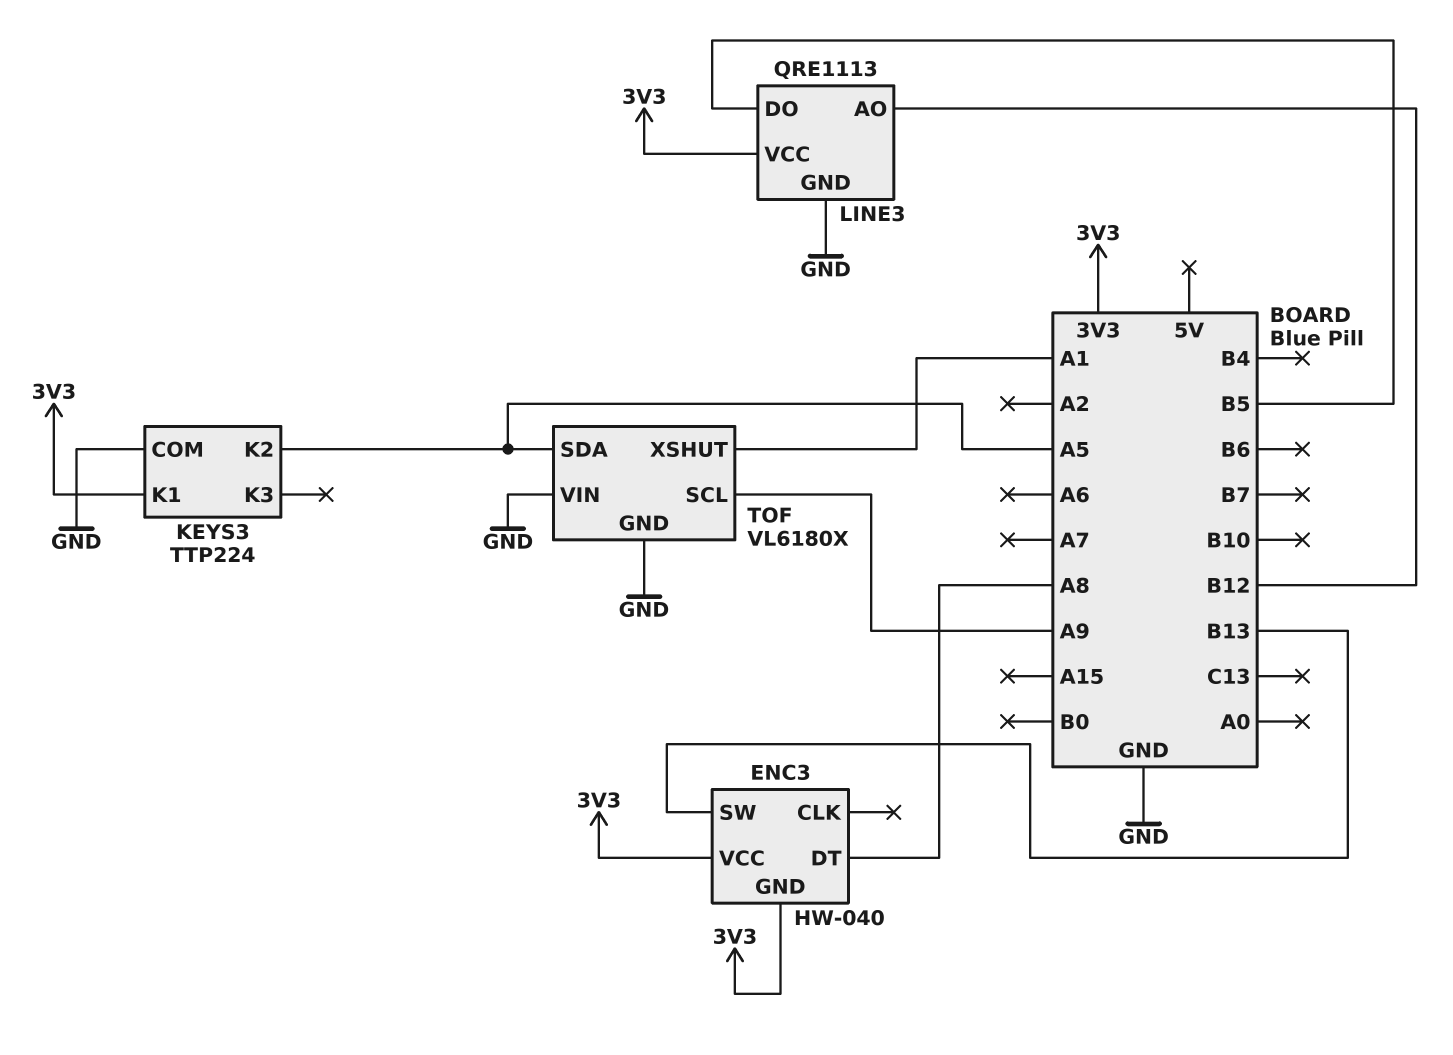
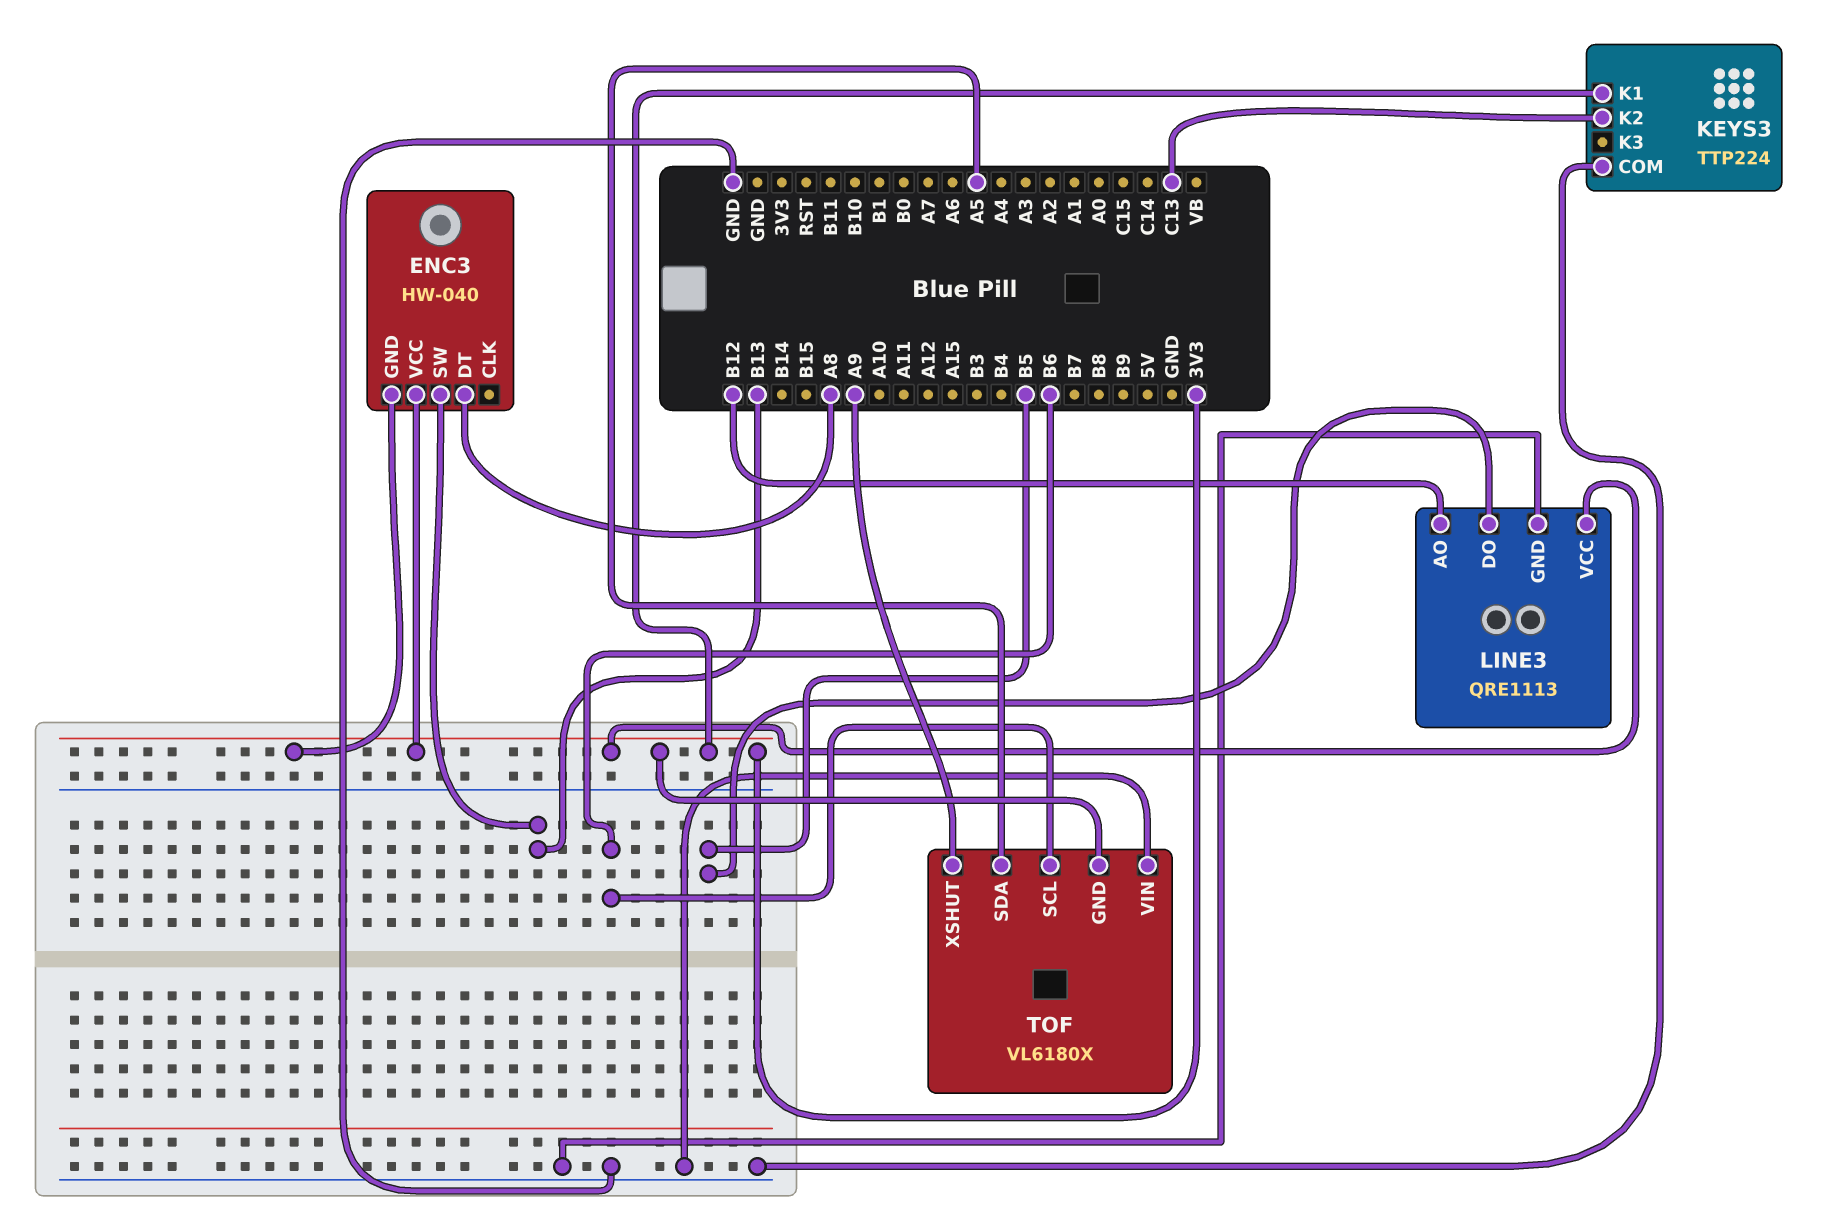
KEYS3 pin K2: A5 -> C13
TOF pin GND: GND -> 3V3
TOF pin SCL: A9 -> B6
TOF pin XSHUT: A1 -> A9

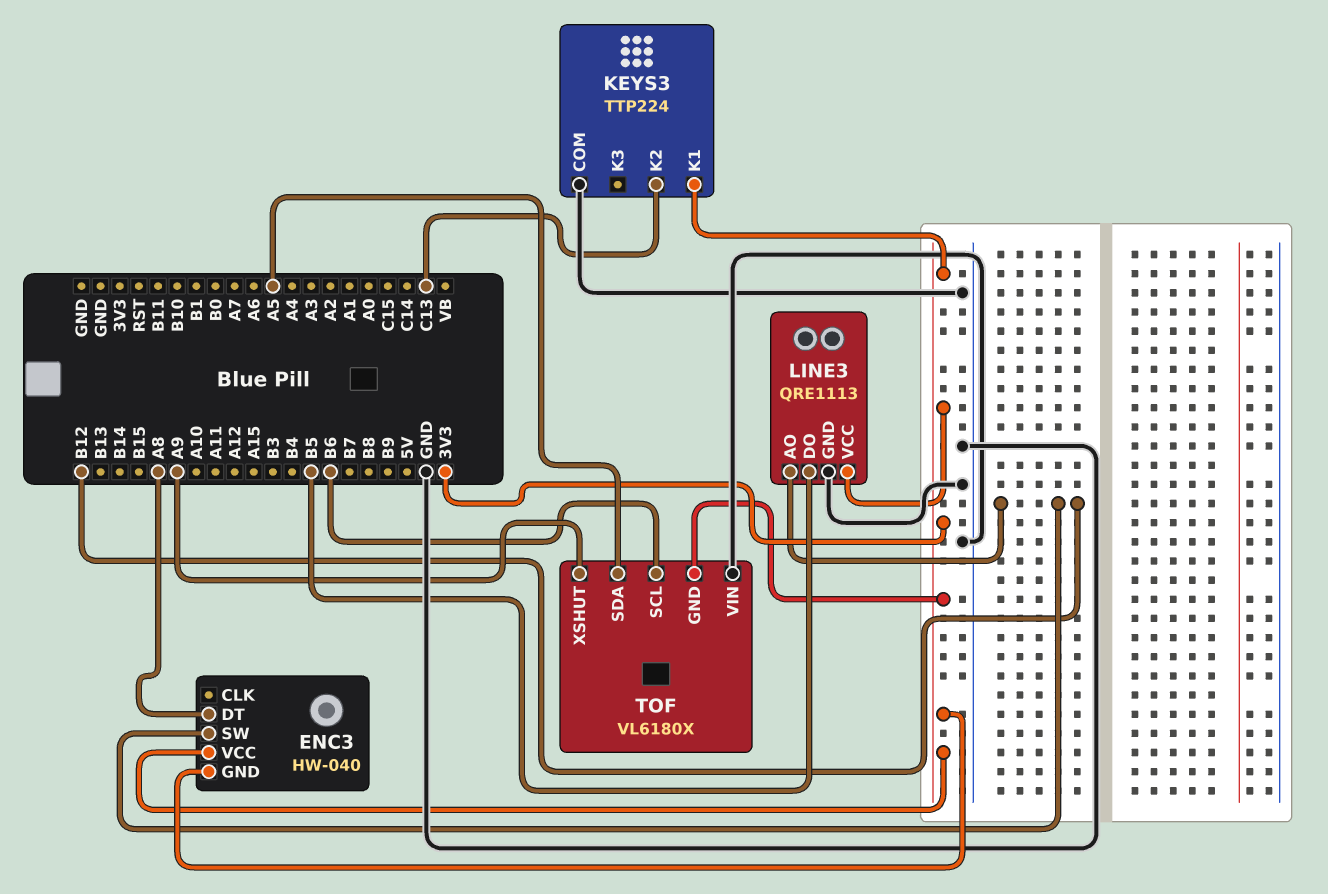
ENC3 pin SW: B13 -> B12

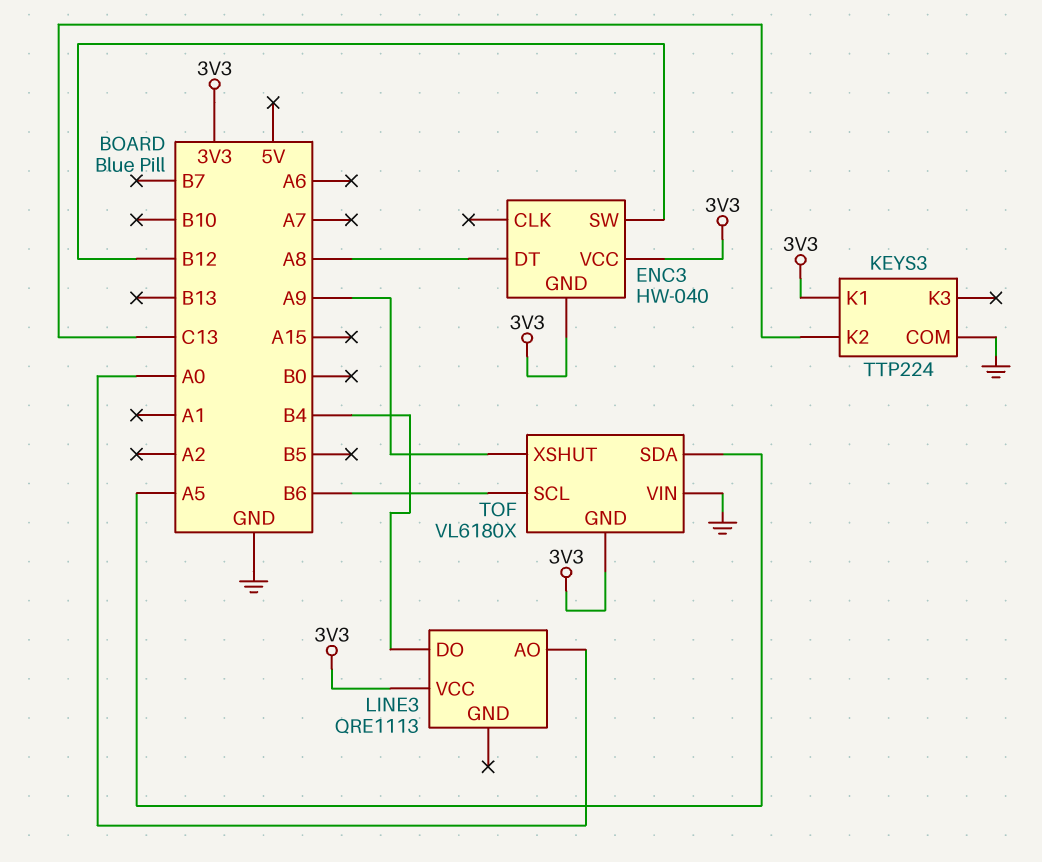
LINE3 pin AO: B12 -> A0
LINE3 pin DO: B5 -> B4
LINE3 pin GND: GND -> none

